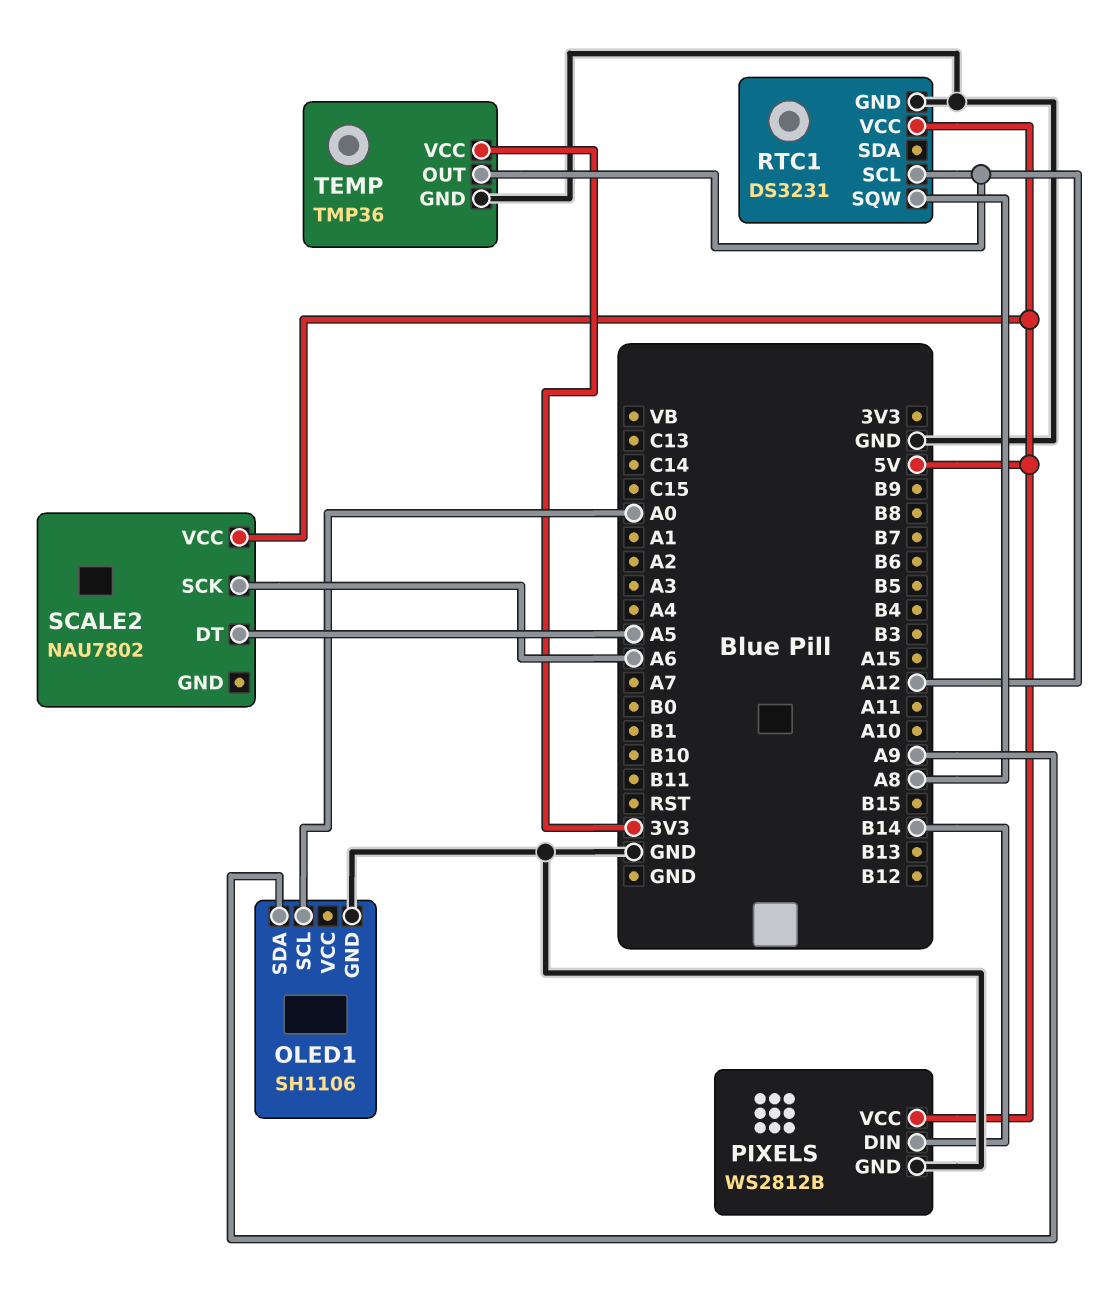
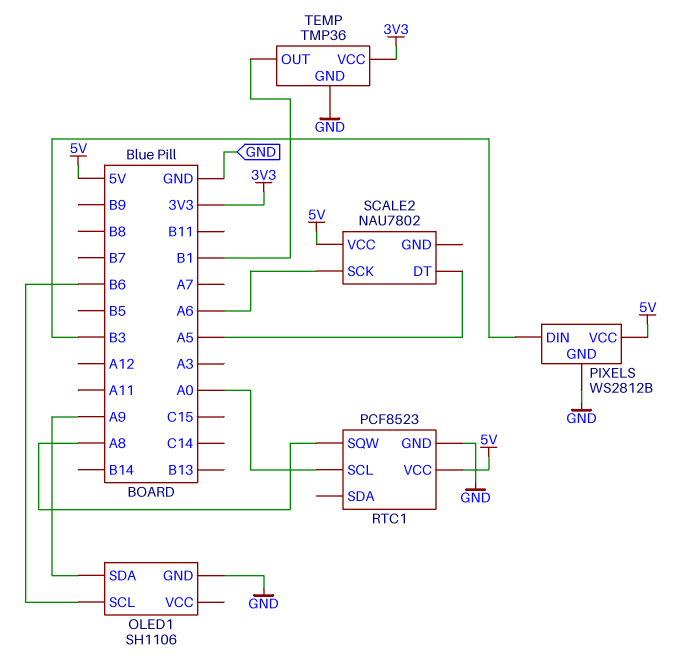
OLED1 pin SCL: A0 -> B6
PIXELS pin DIN: B14 -> B3
RTC1: DS3231 -> PCF8523
RTC1 pin SCL: A12 -> A0
TEMP pin OUT: A12 -> B1

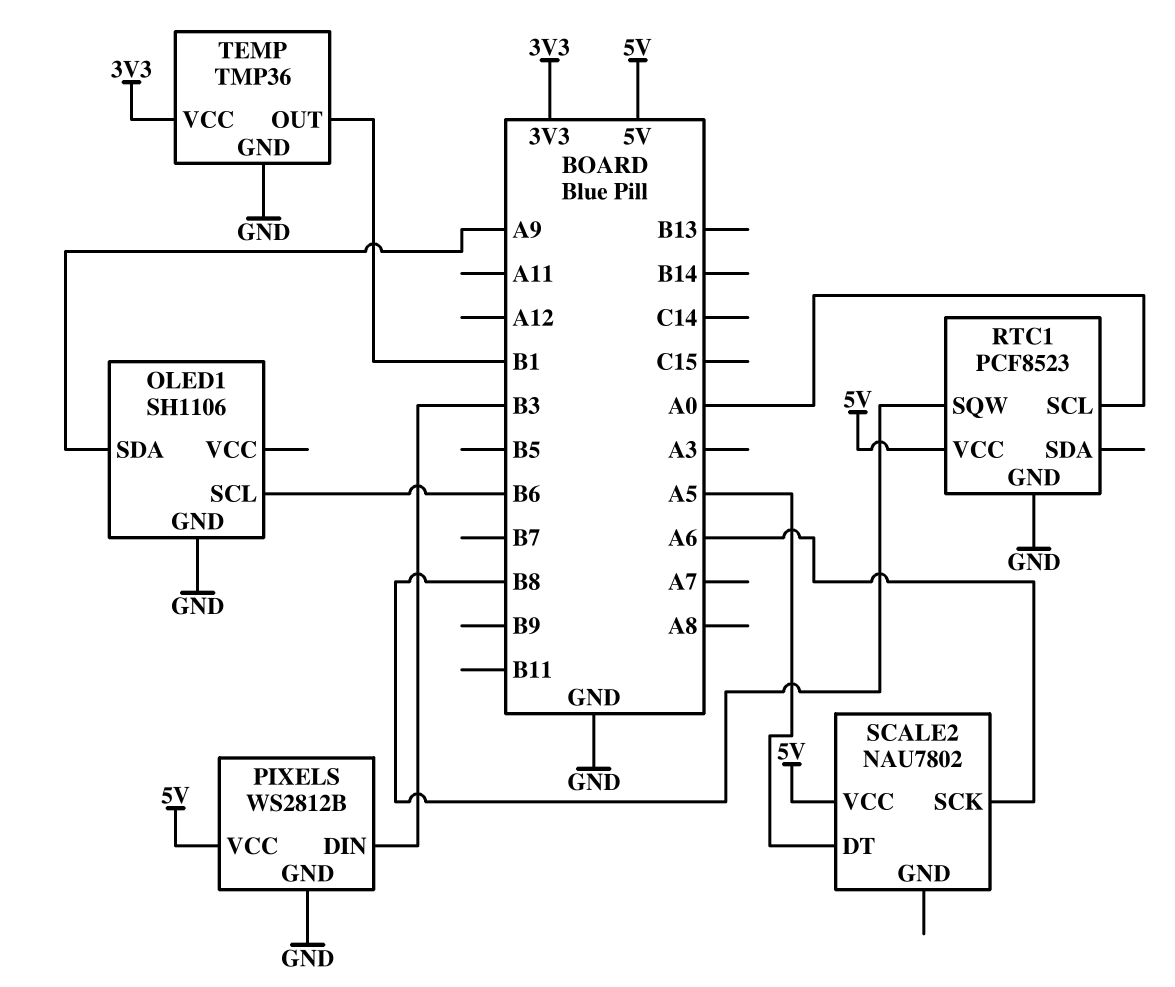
RTC1 pin SQW: A8 -> B8

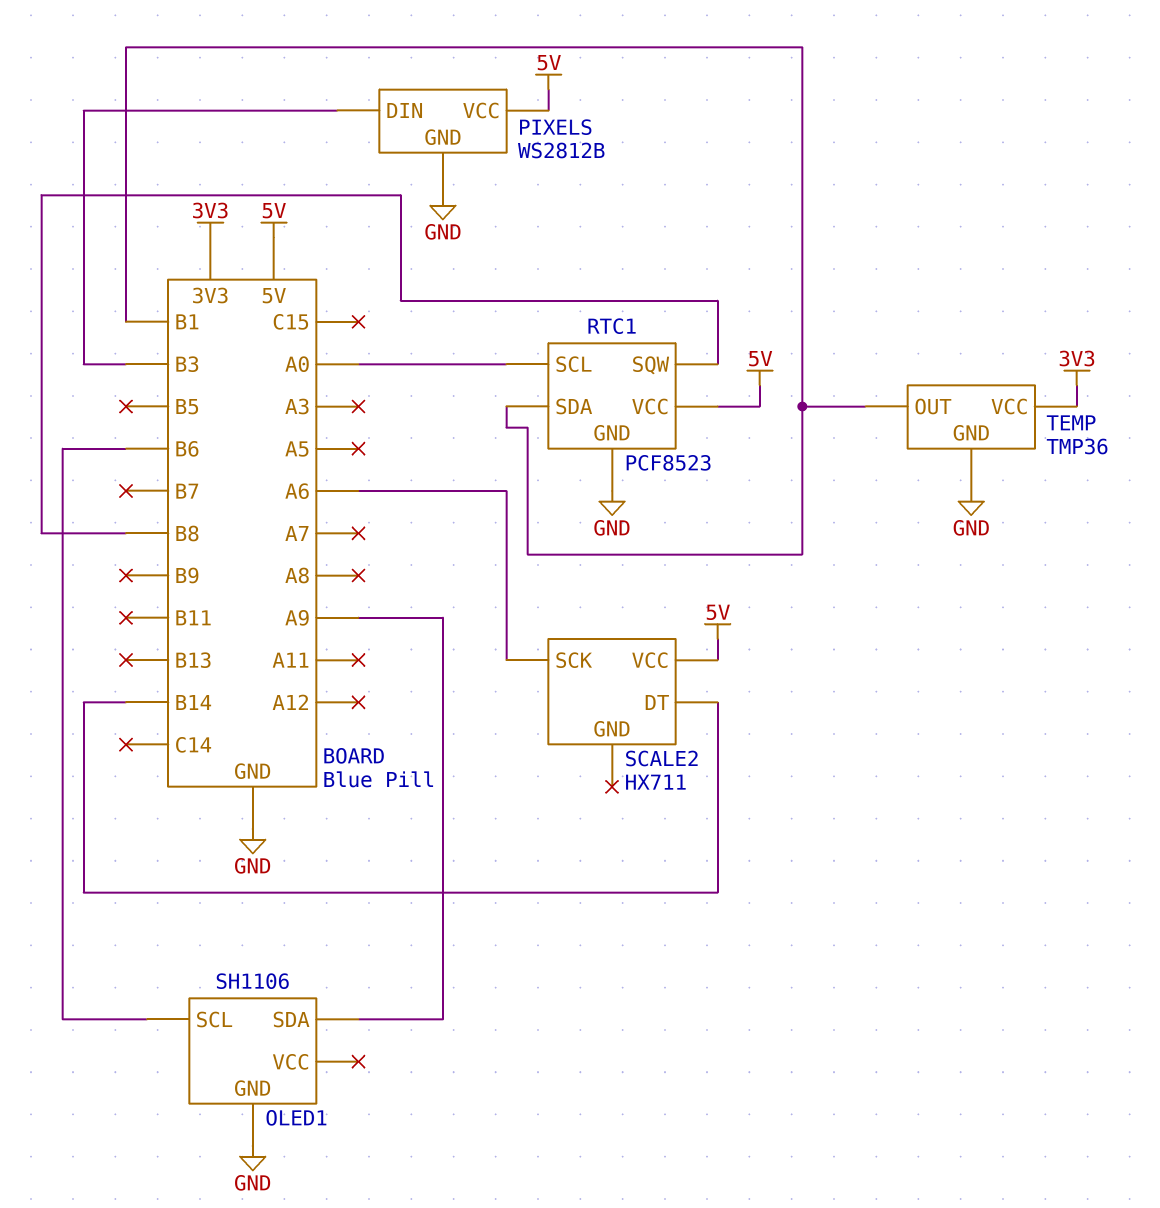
RTC1 pin SDA: none -> B1
SCALE2: NAU7802 -> HX711
SCALE2 pin DT: A5 -> B14

